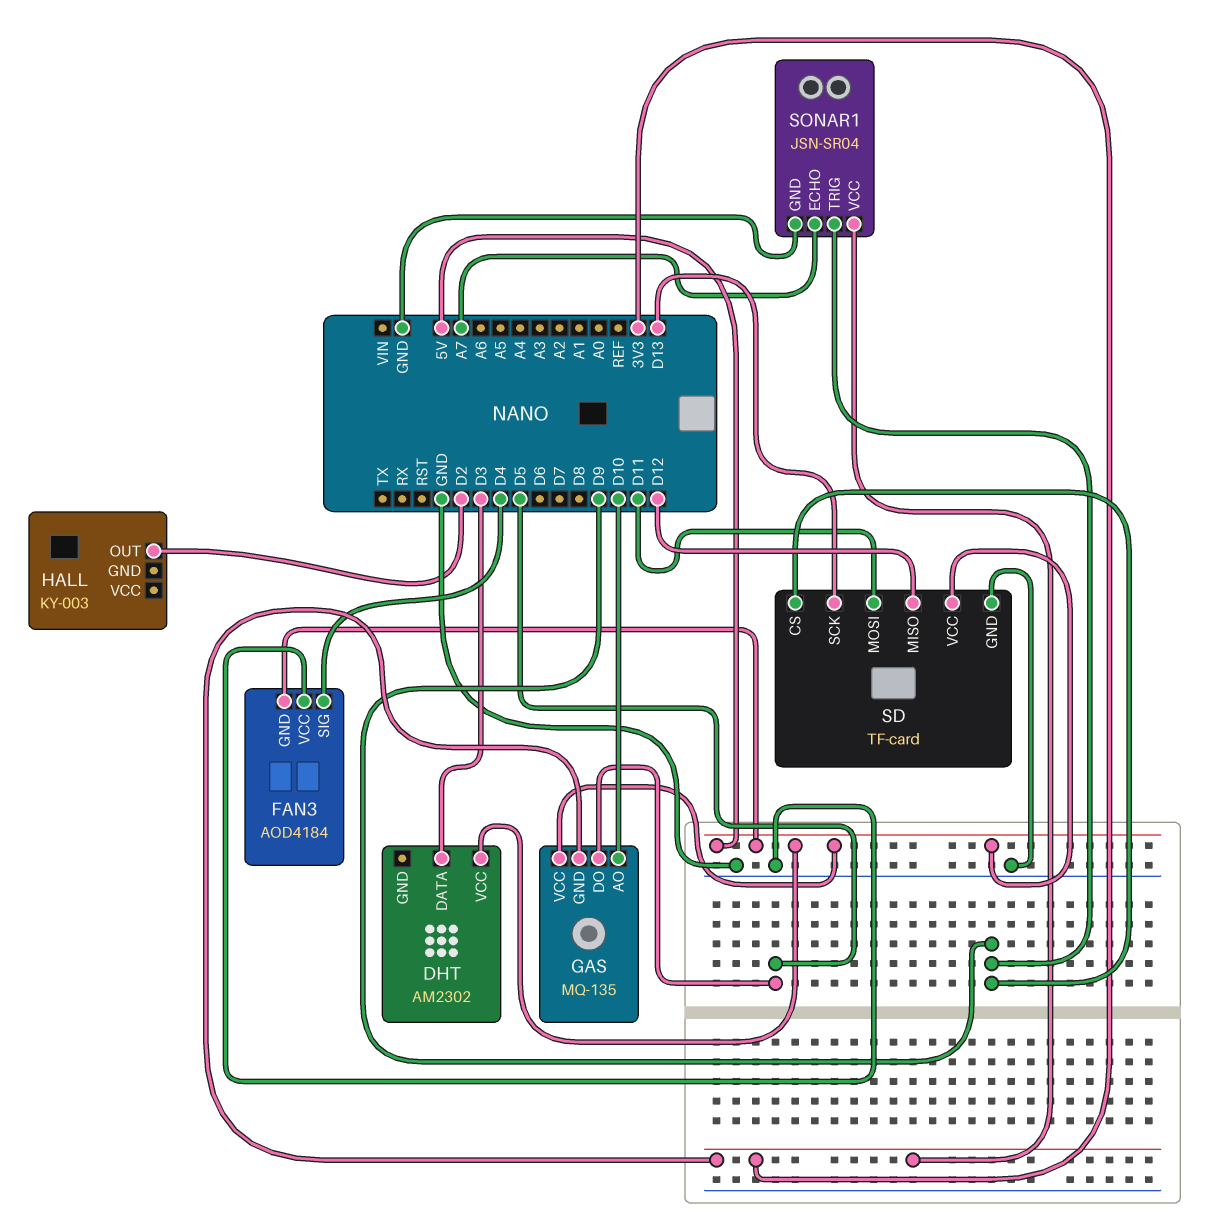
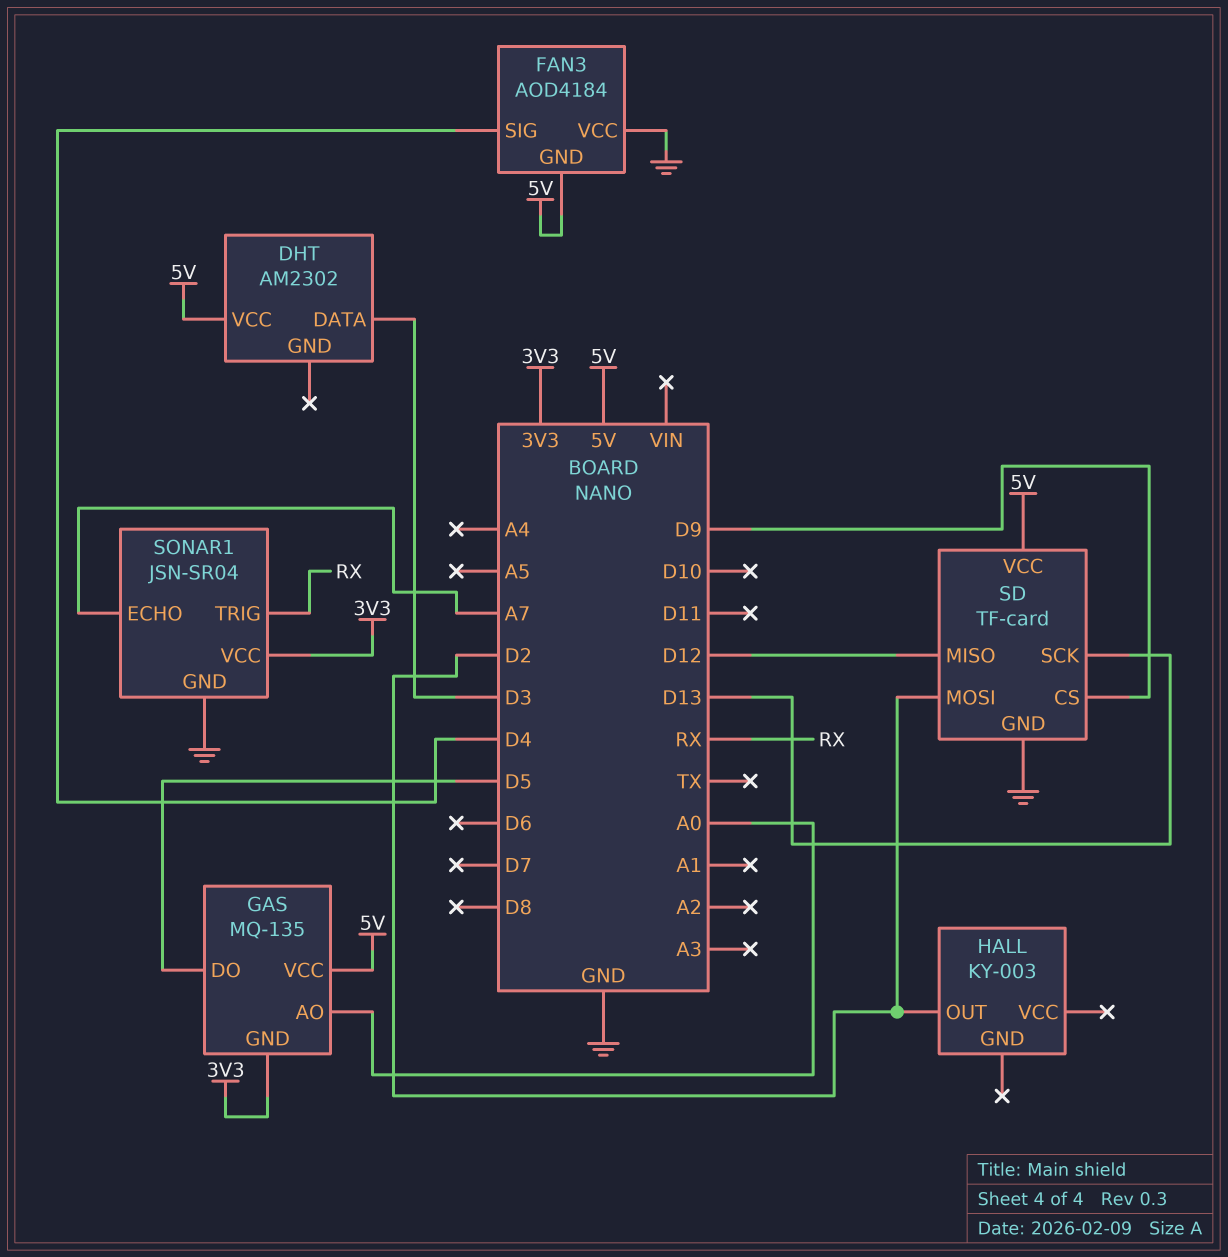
GAS pin AO: D10 -> A0
SD pin MOSI: D11 -> D2
SONAR1 pin TRIG: D9 -> RX

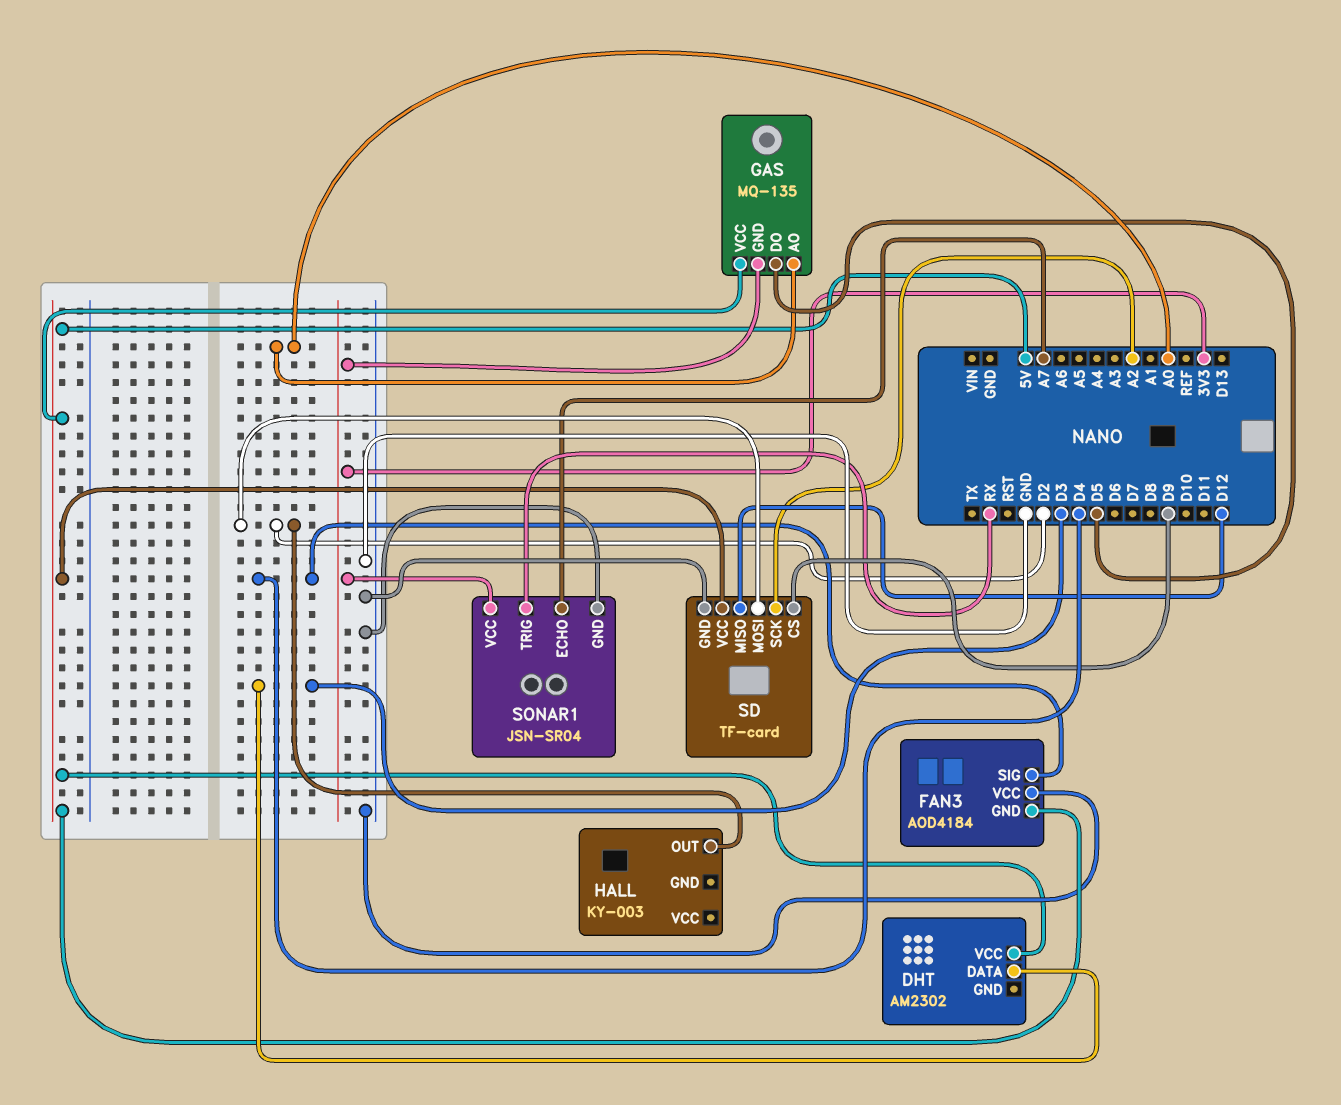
SD pin SCK: D13 -> A2

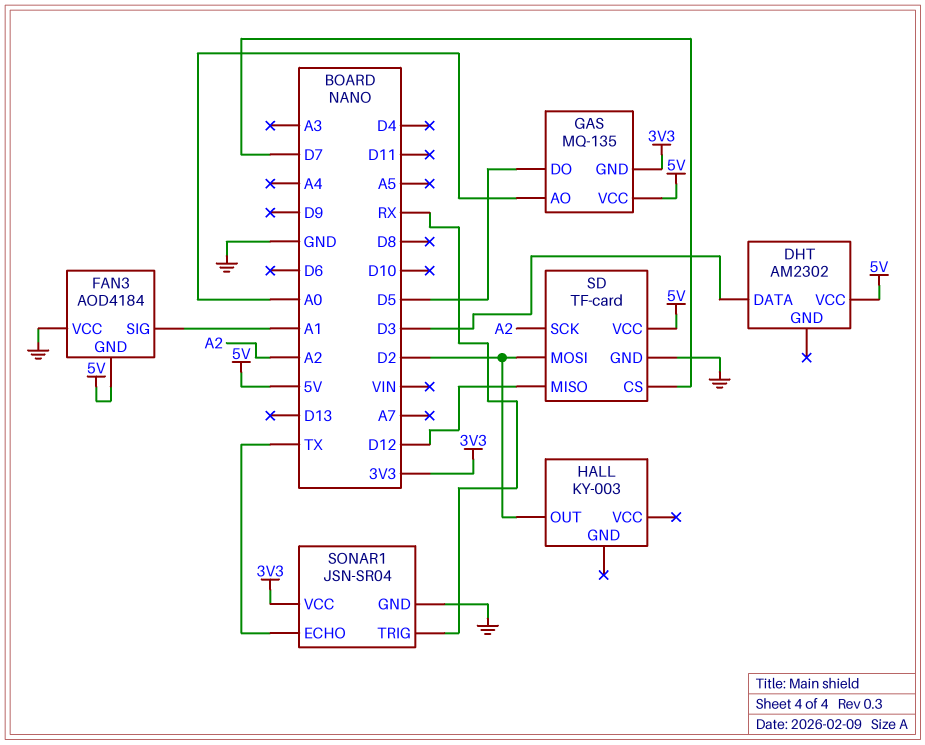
FAN3 pin SIG: D4 -> A1
SD pin CS: D9 -> D7
SONAR1 pin ECHO: A7 -> TX

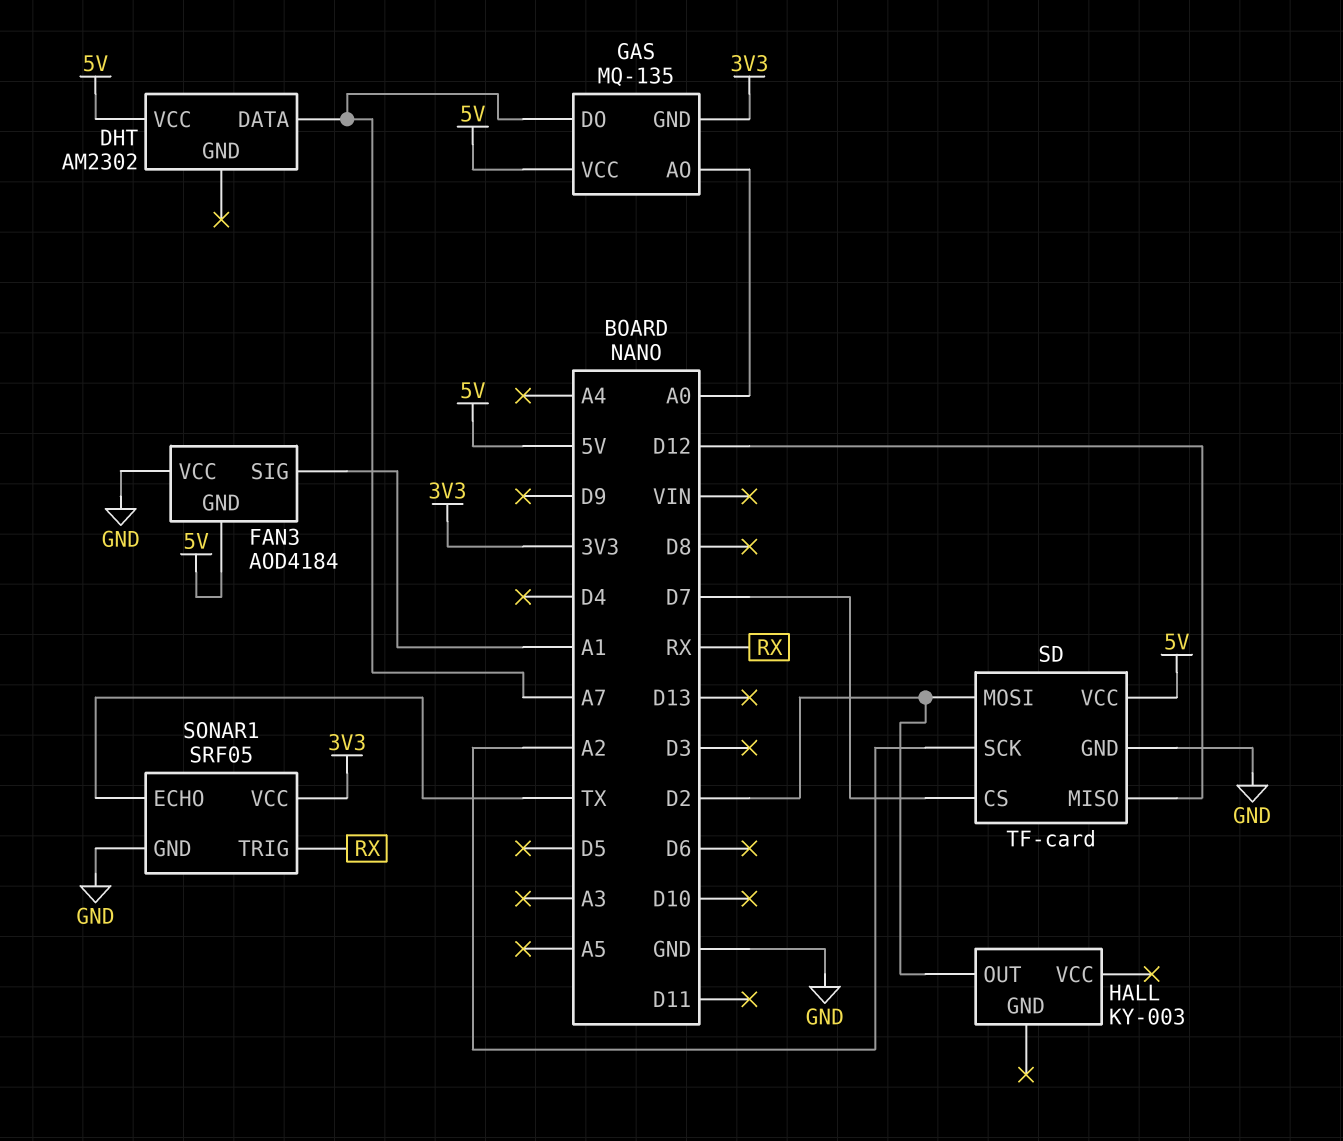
DHT pin DATA: D3 -> A7
GAS pin DO: D5 -> A7
SONAR1: JSN-SR04 -> SRF05

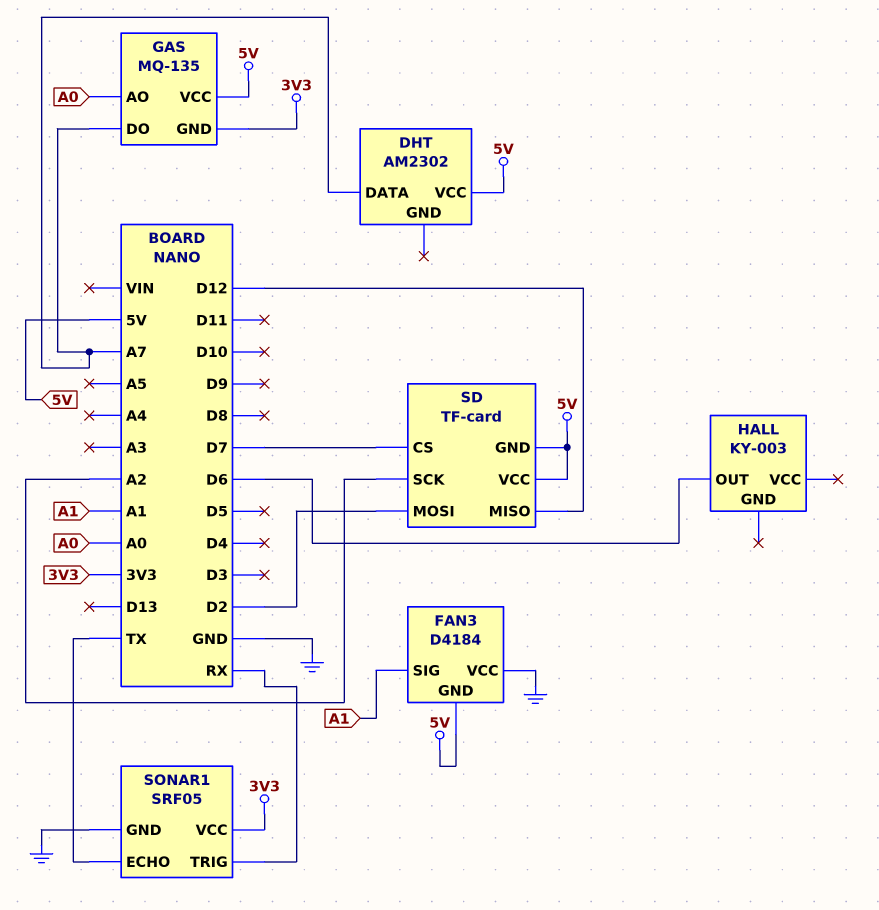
FAN3: AOD4184 -> D4184
HALL pin OUT: D2 -> D6
SD pin GND: GND -> 5V

